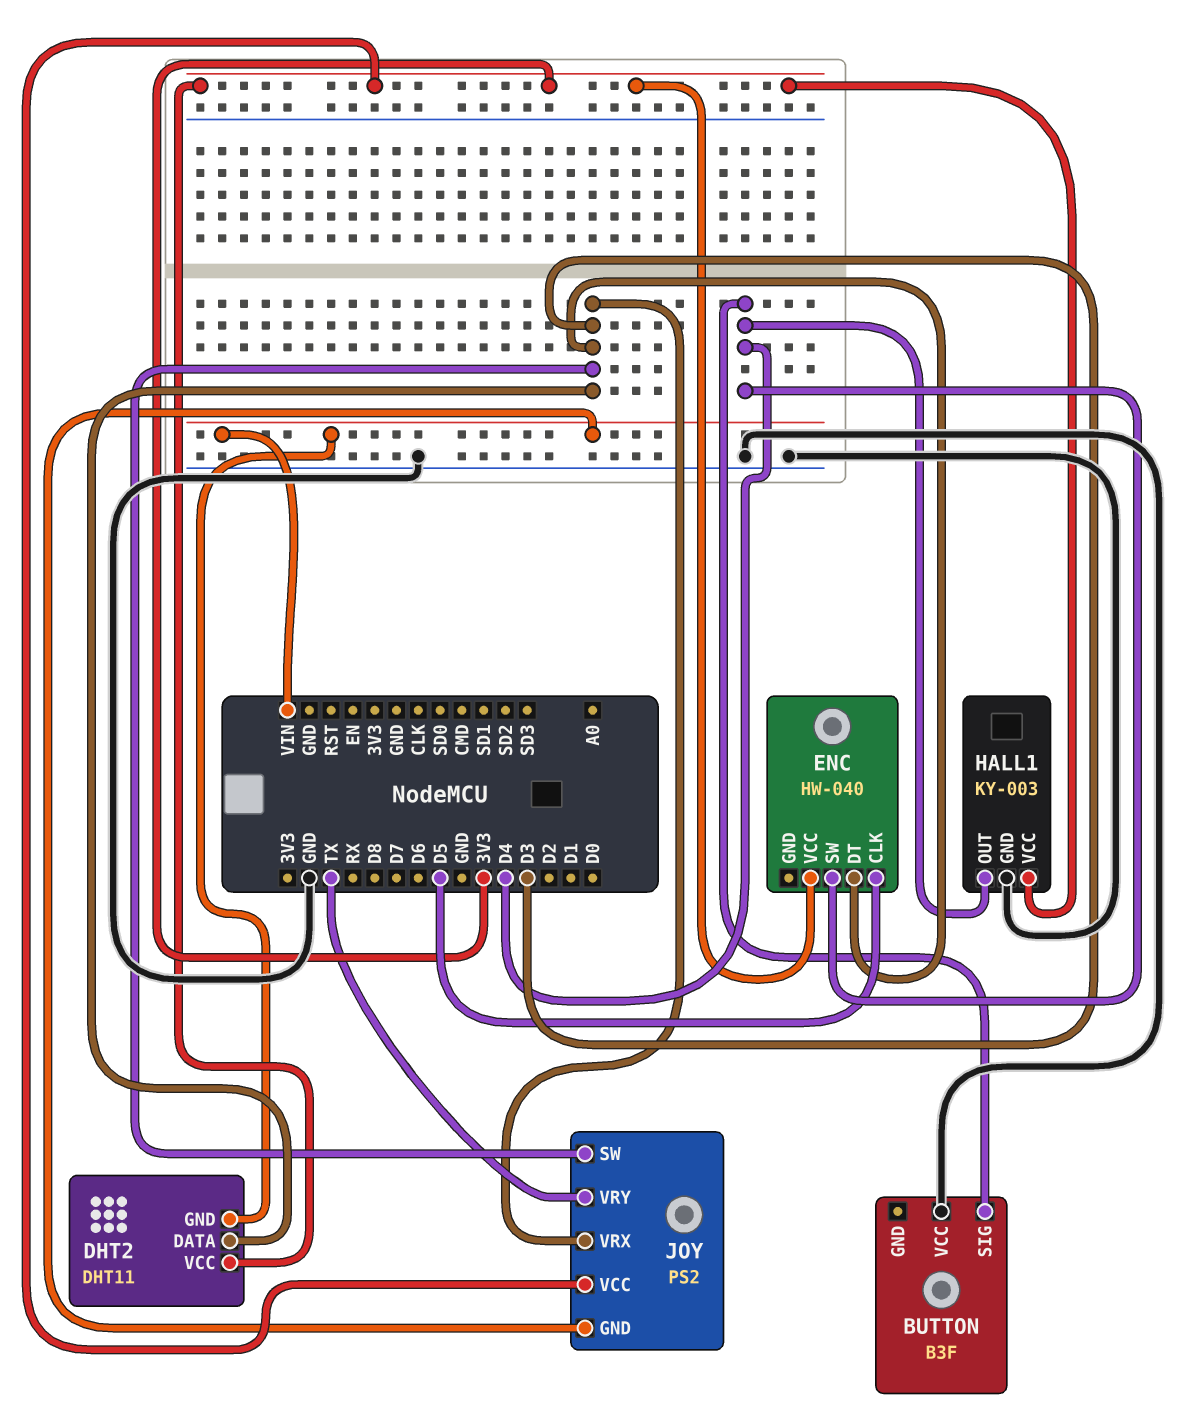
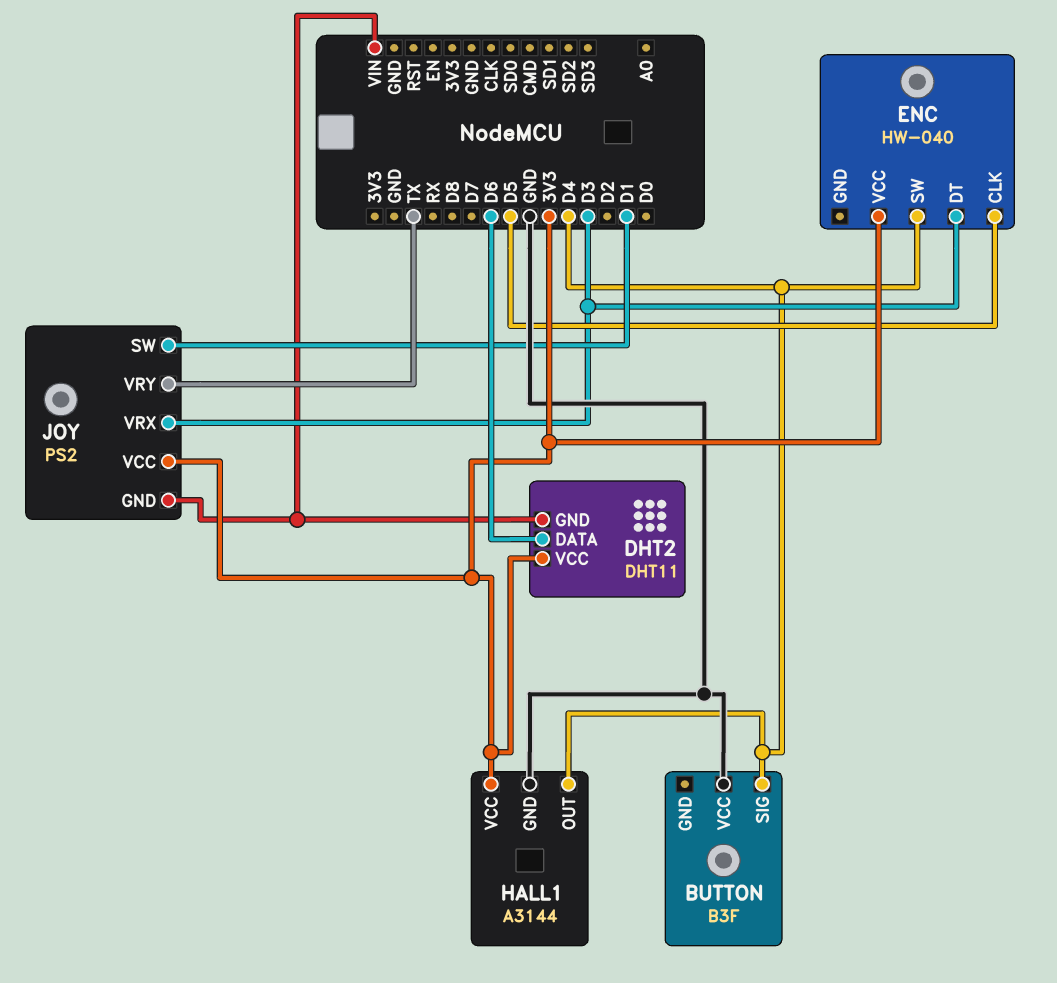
DHT2 pin DATA: D3 -> D6
HALL1: KY-003 -> A3144
JOY pin SW: D3 -> D1

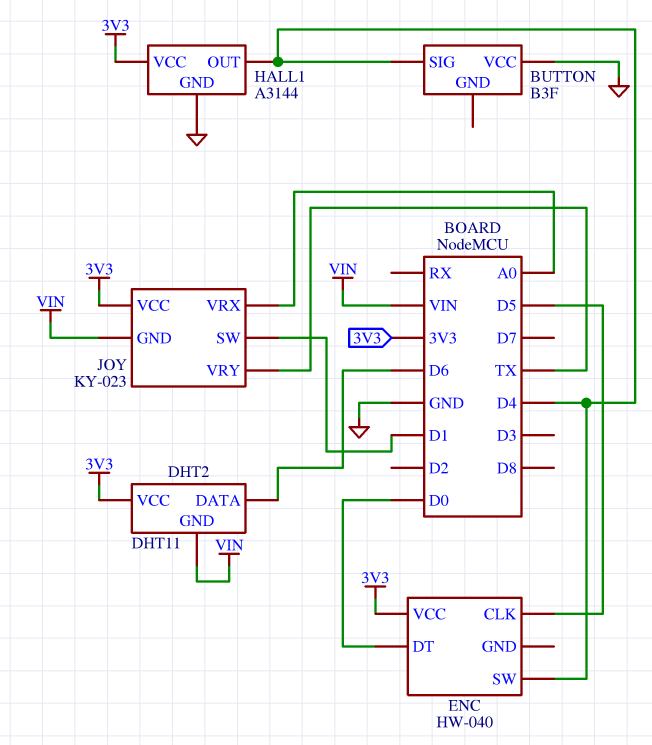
ENC pin DT: D3 -> D0
JOY: PS2 -> KY-023
JOY pin VRX: D3 -> A0

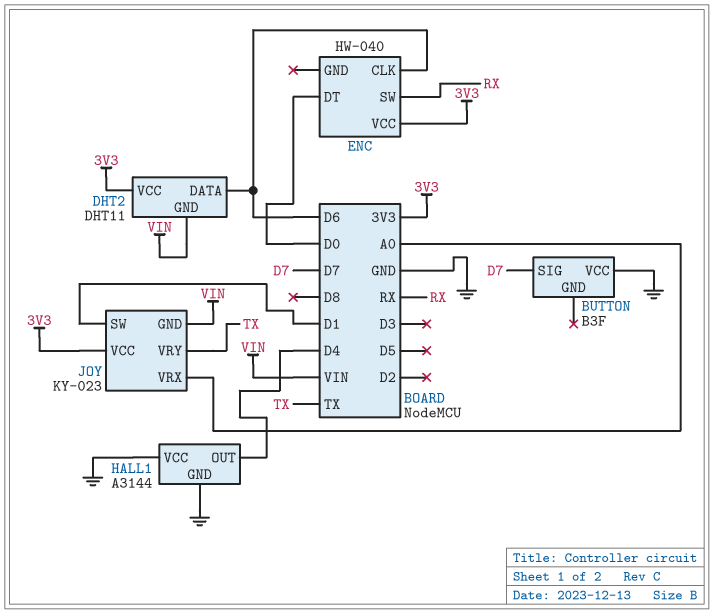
BUTTON pin SIG: D4 -> D7
ENC pin CLK: D5 -> D6
ENC pin SW: D4 -> RX
HALL1 pin VCC: 3V3 -> GND

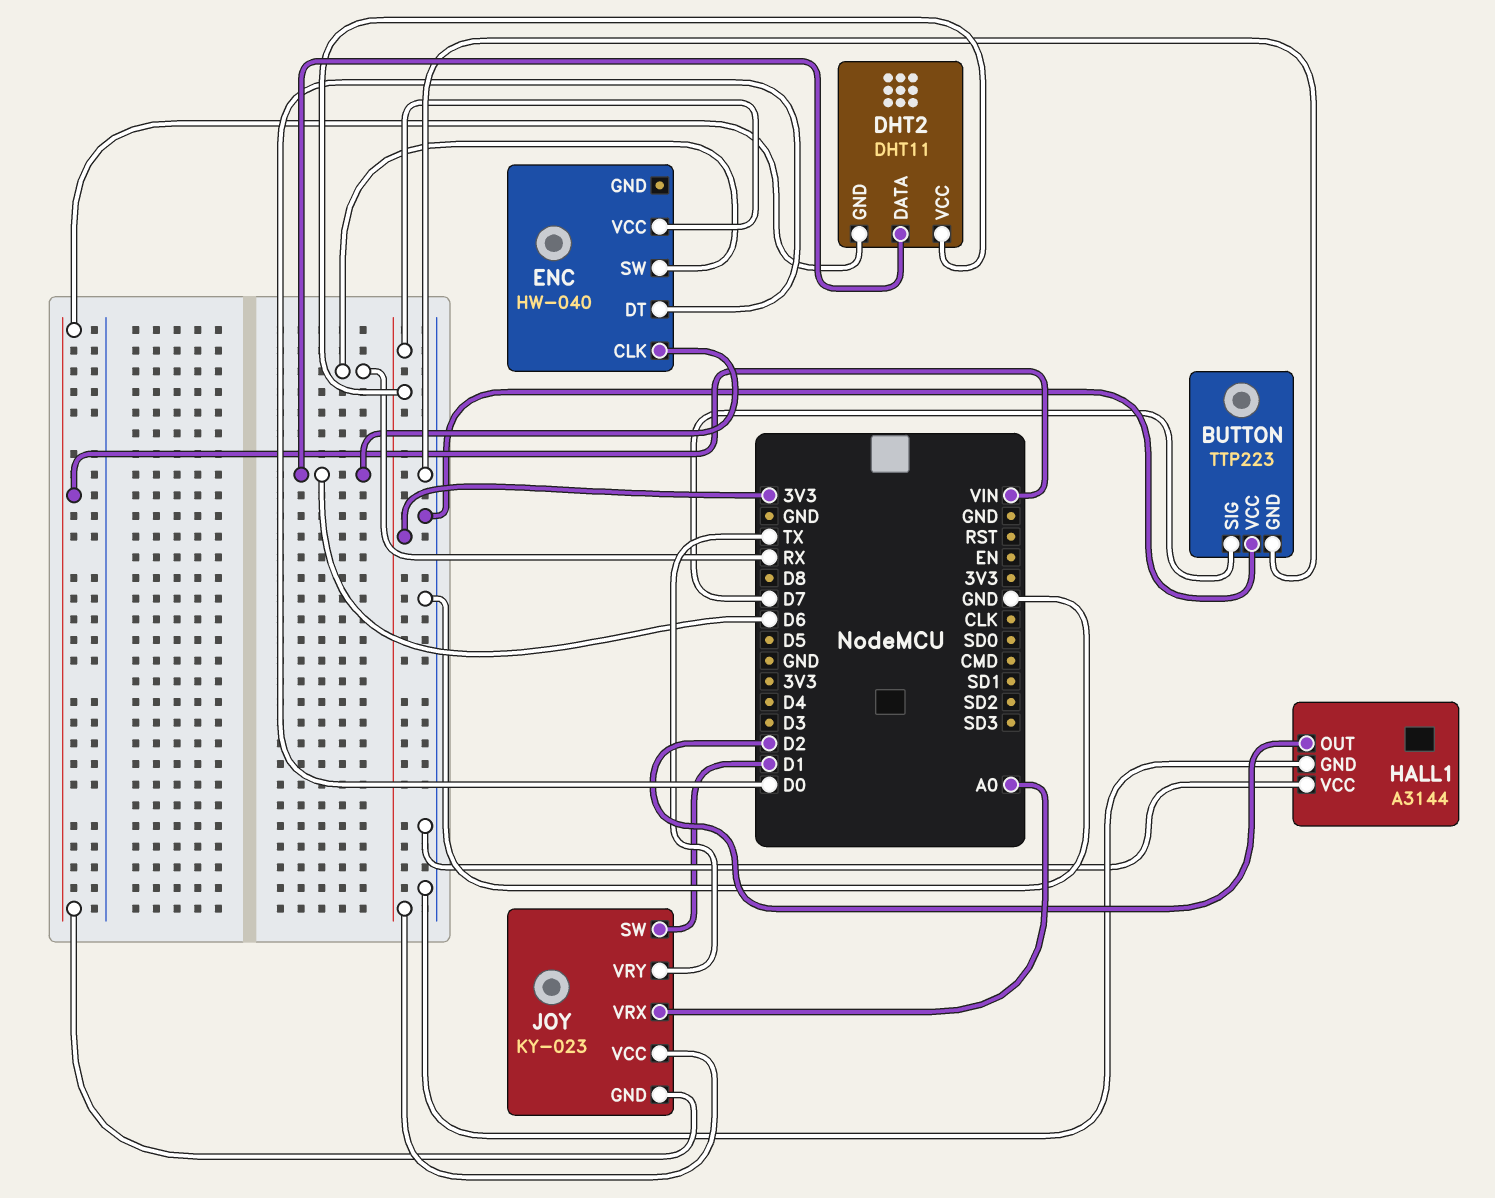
BUTTON: B3F -> TTP223
BUTTON pin GND: none -> GND
HALL1 pin OUT: D4 -> D2

